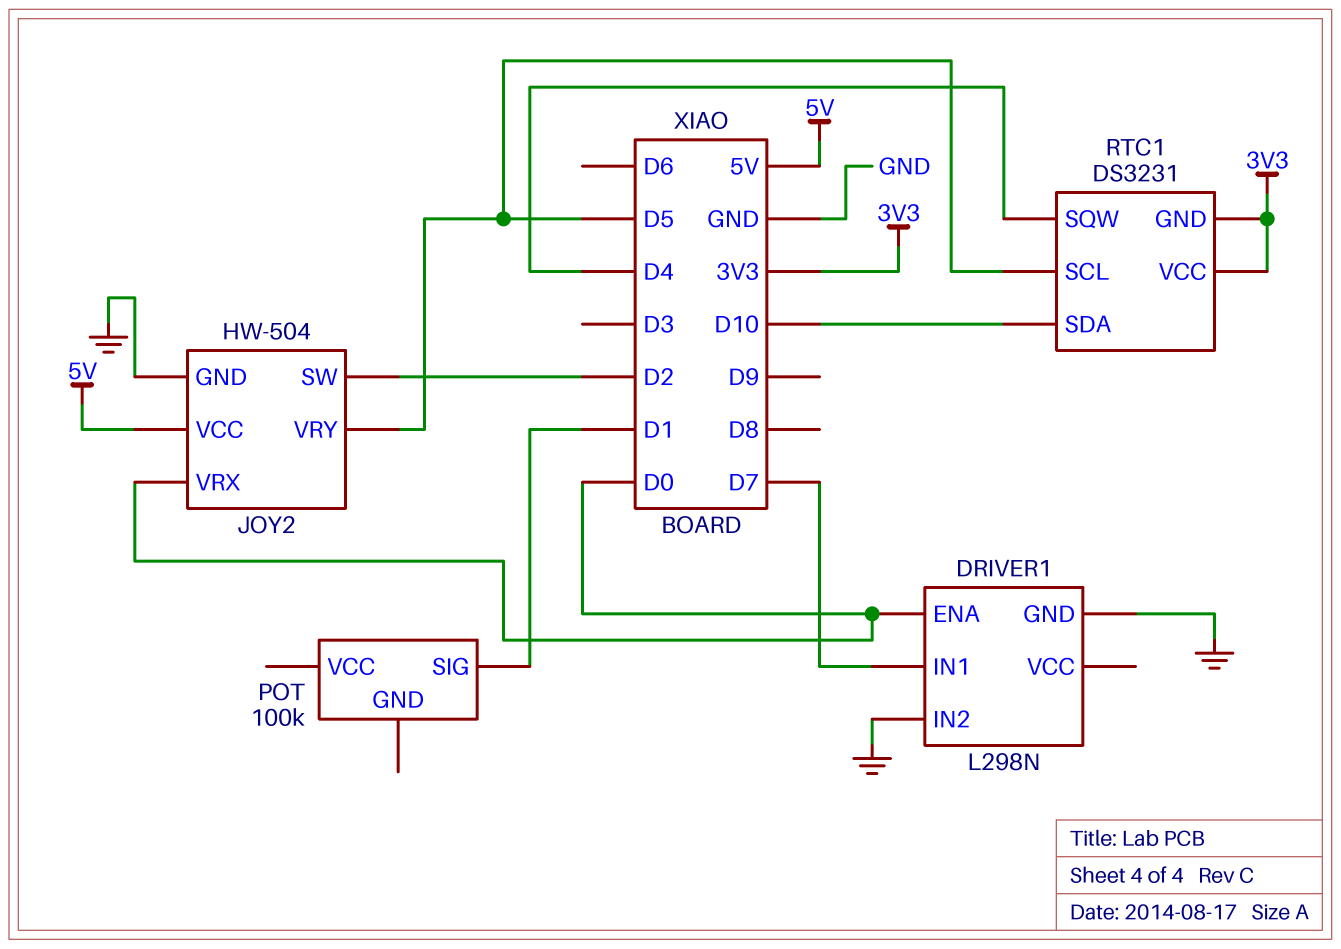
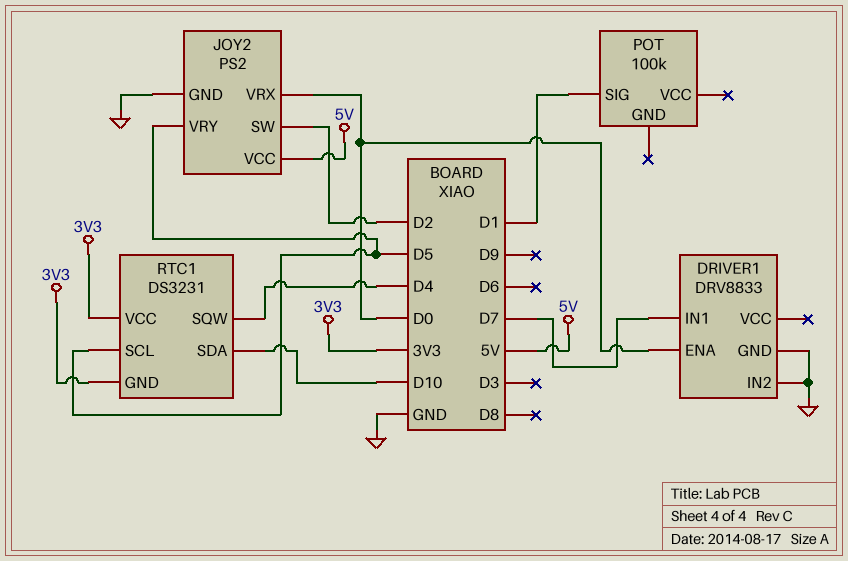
DRIVER1: L298N -> DRV8833
JOY2: HW-504 -> PS2

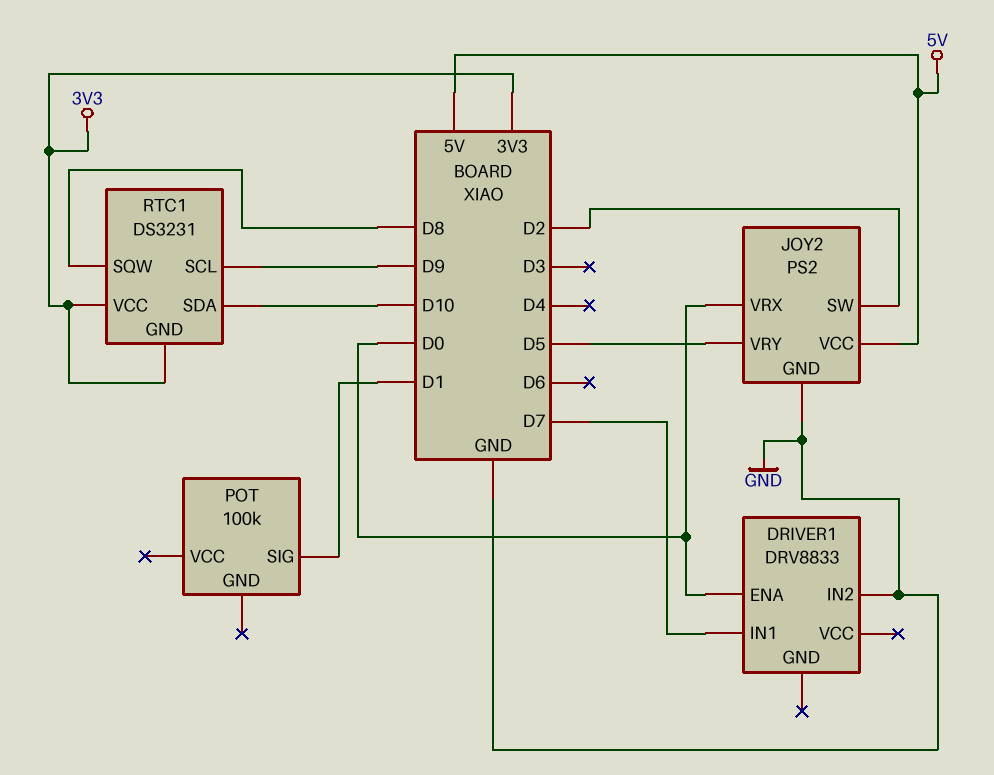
DRIVER1 pin GND: GND -> none
RTC1 pin SCL: D5 -> D9
RTC1 pin SQW: D4 -> D8

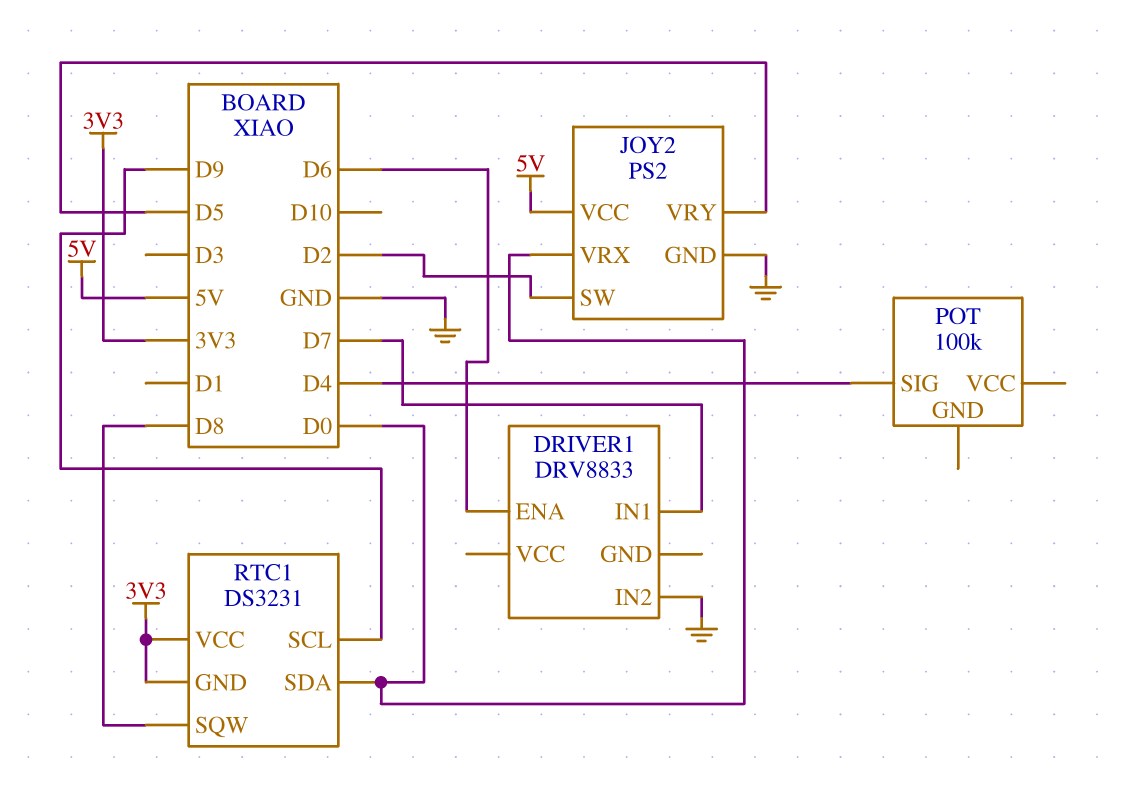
DRIVER1 pin ENA: D0 -> D6
POT pin SIG: D1 -> D4
RTC1 pin SDA: D10 -> D0

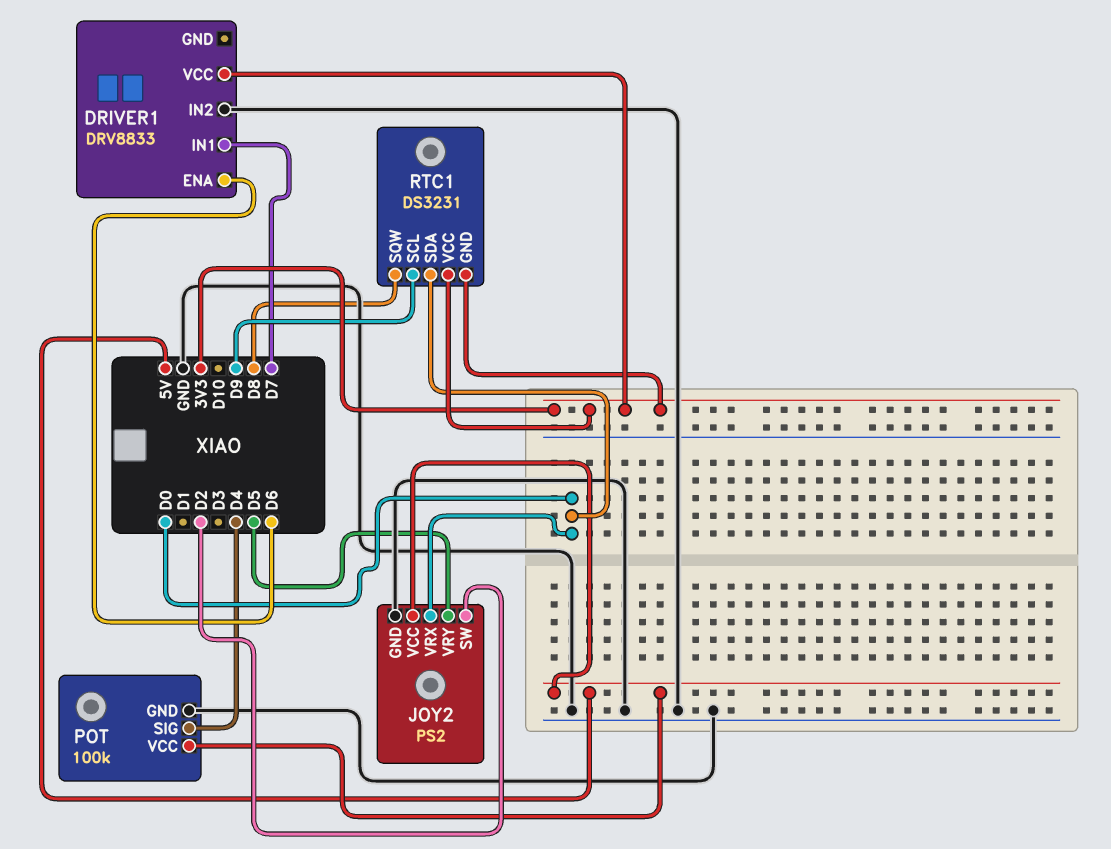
DRIVER1 pin VCC: none -> 3V3
POT pin GND: none -> GND
POT pin VCC: none -> 5V

